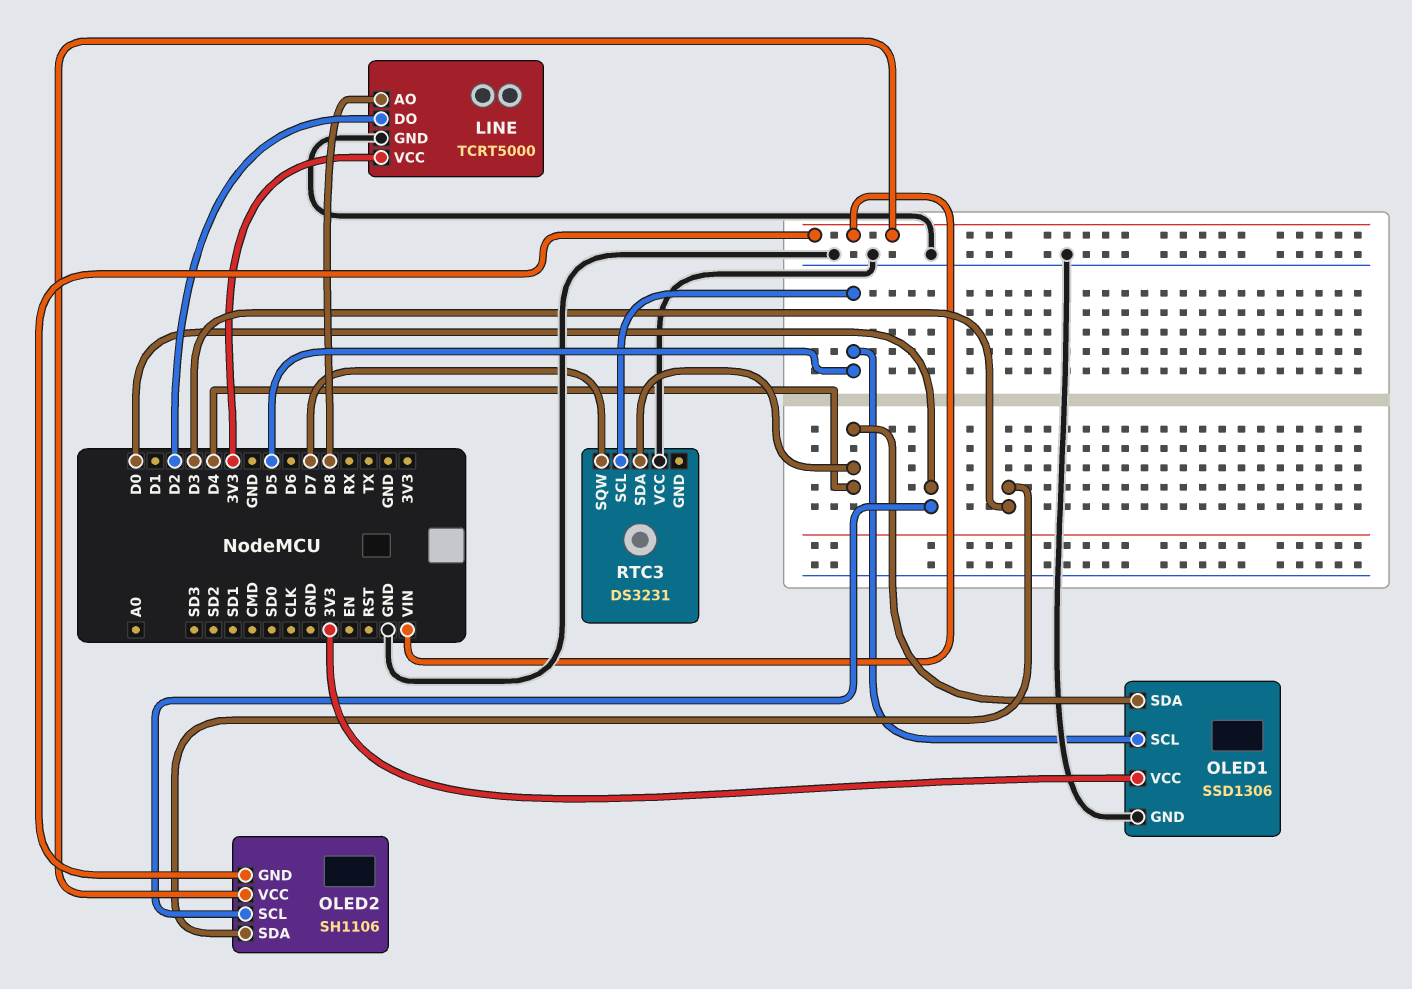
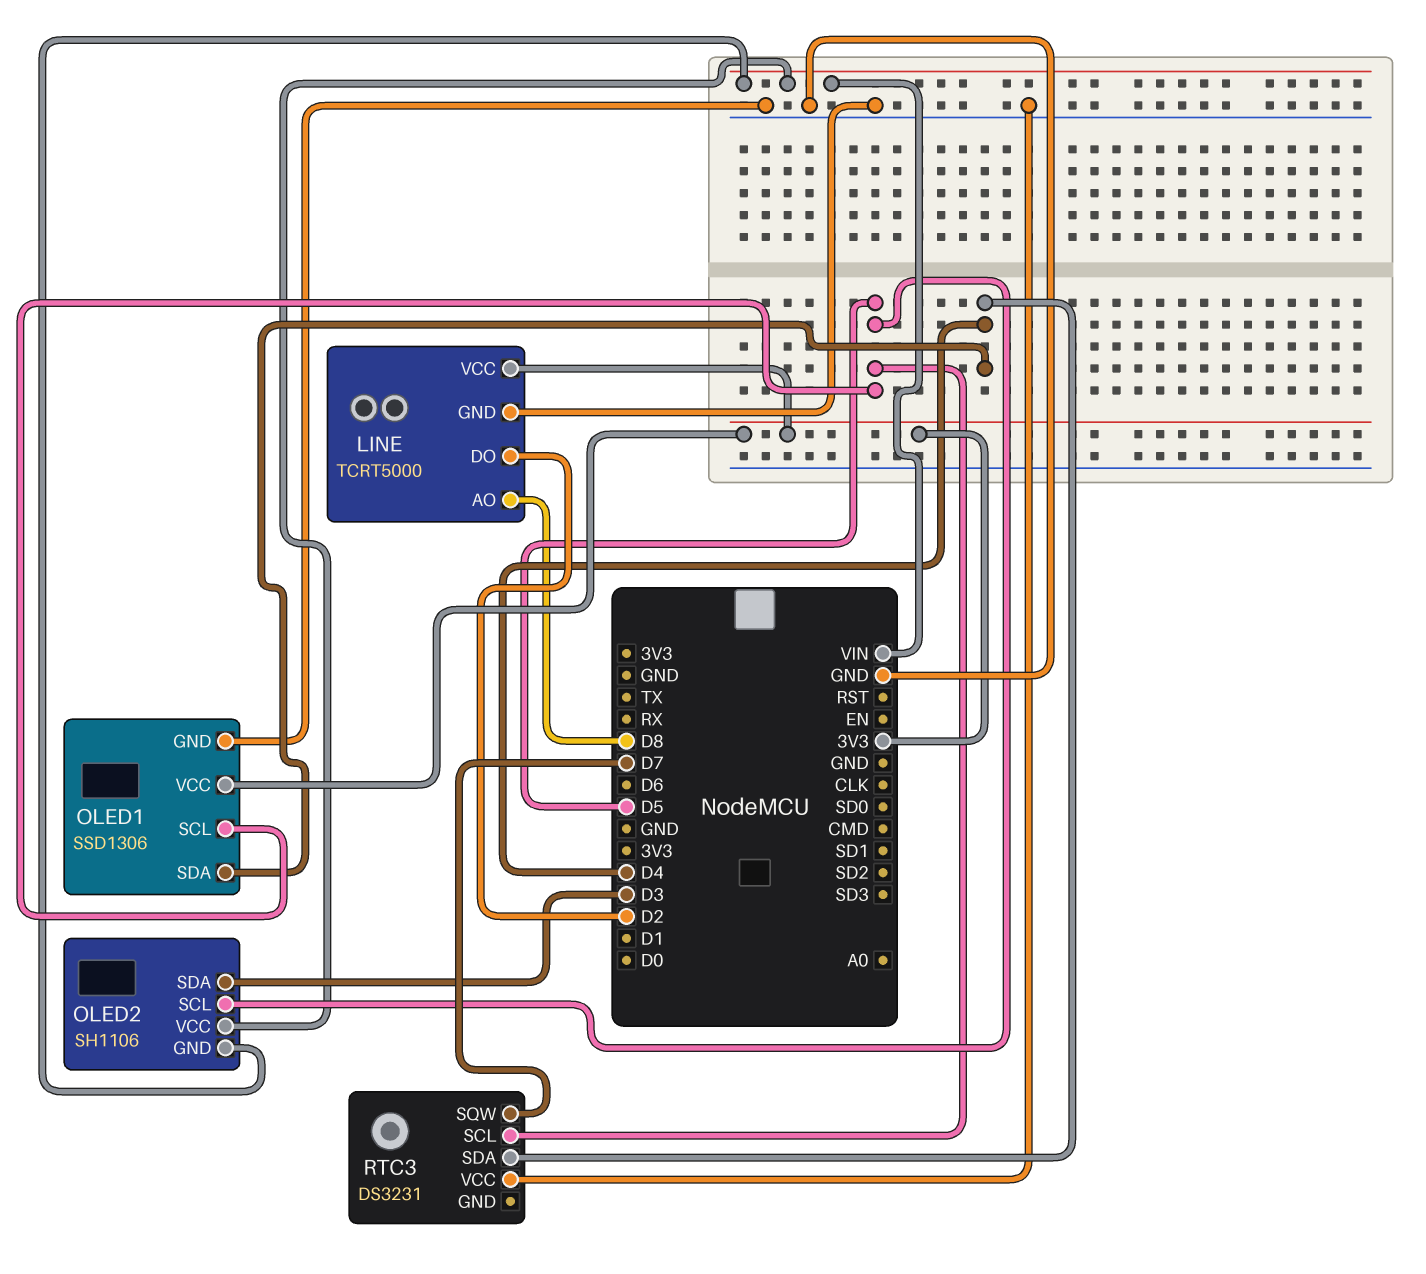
OLED2 pin SCL: D0 -> D5

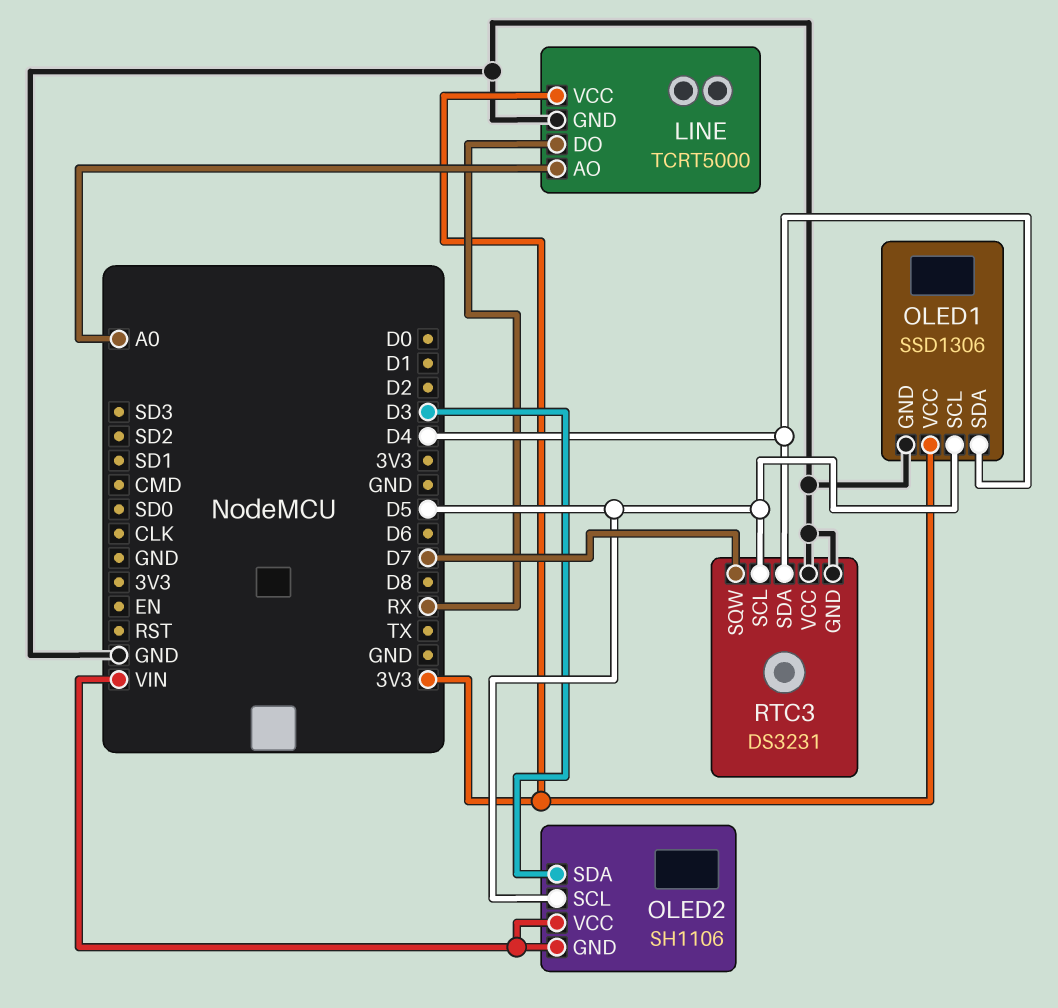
LINE pin AO: D8 -> A0
LINE pin DO: D2 -> RX
RTC3 pin GND: none -> GND

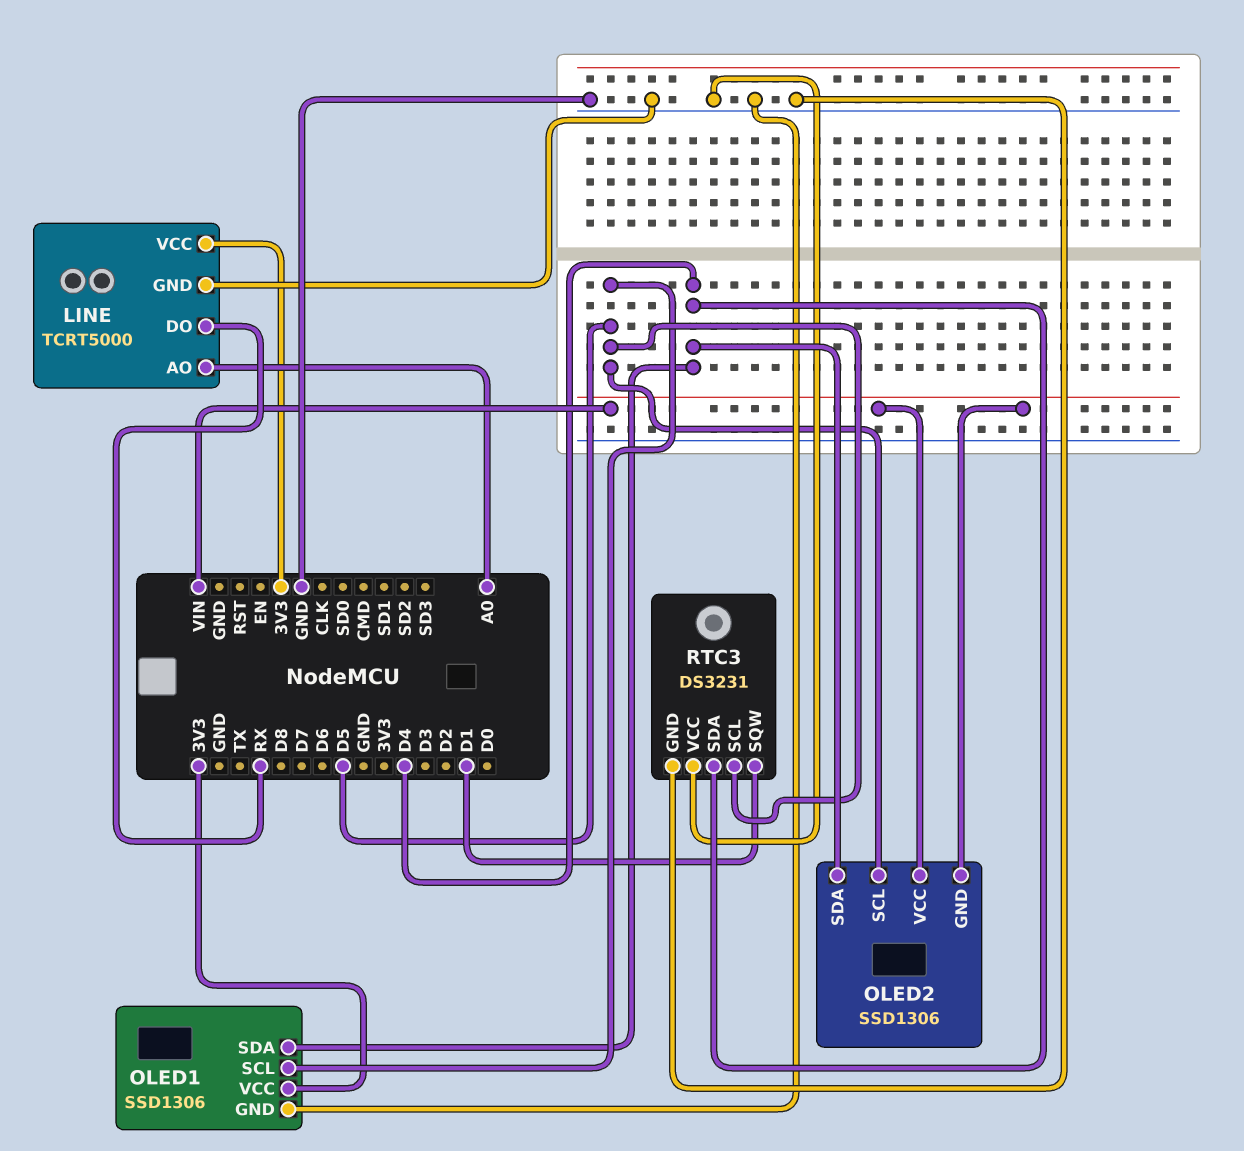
OLED2: SH1106 -> SSD1306
OLED2 pin SDA: D3 -> D4
RTC3 pin SQW: D7 -> D1

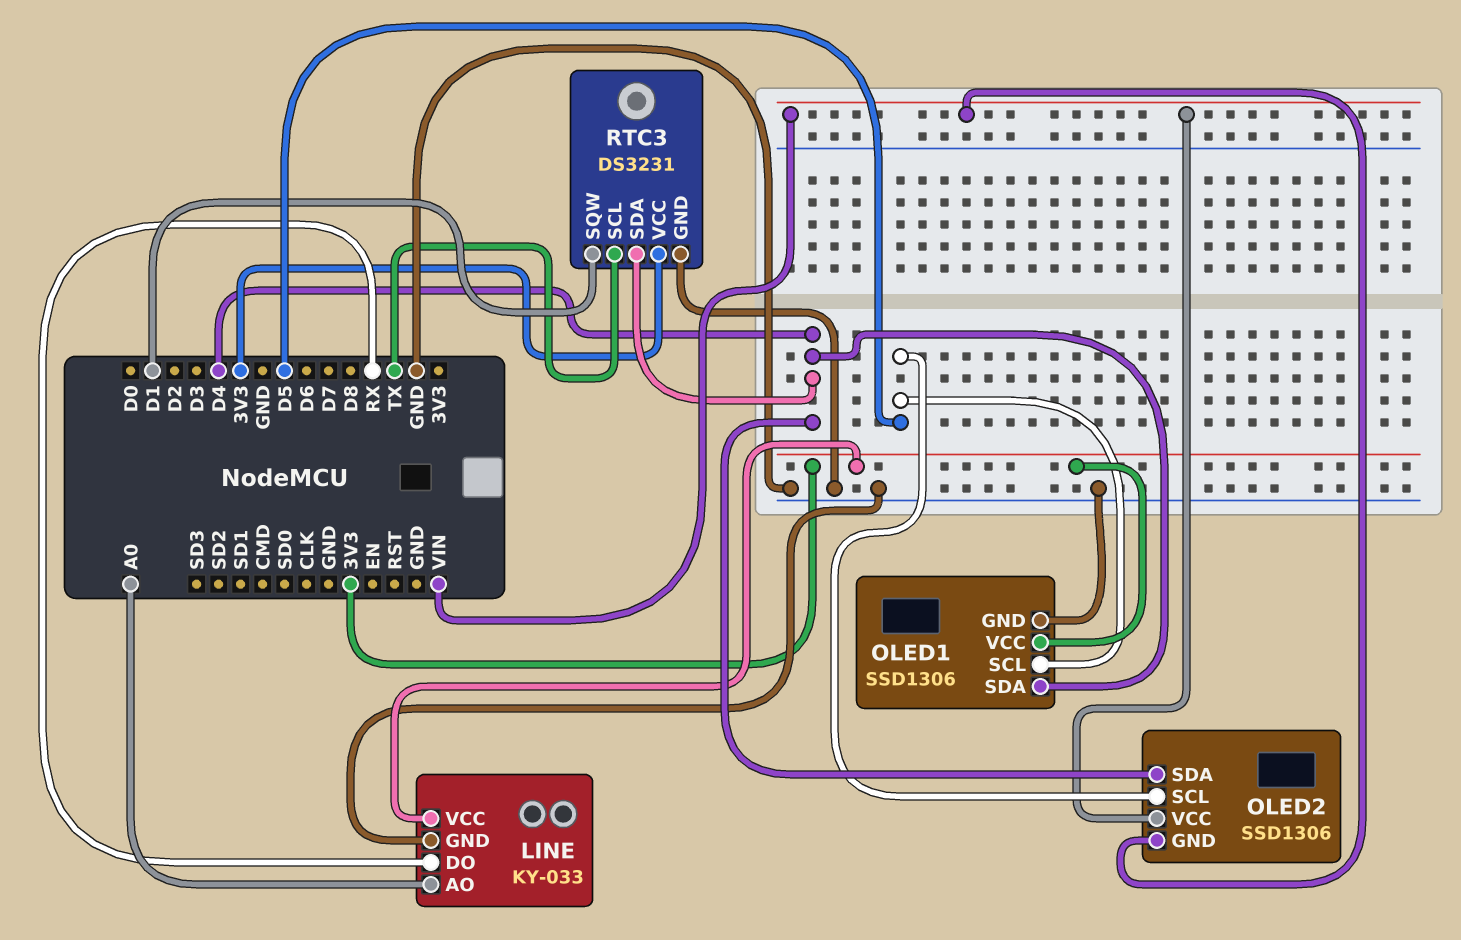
LINE: TCRT5000 -> KY-033
RTC3 pin SCL: D5 -> TX
RTC3 pin VCC: GND -> 3V3

